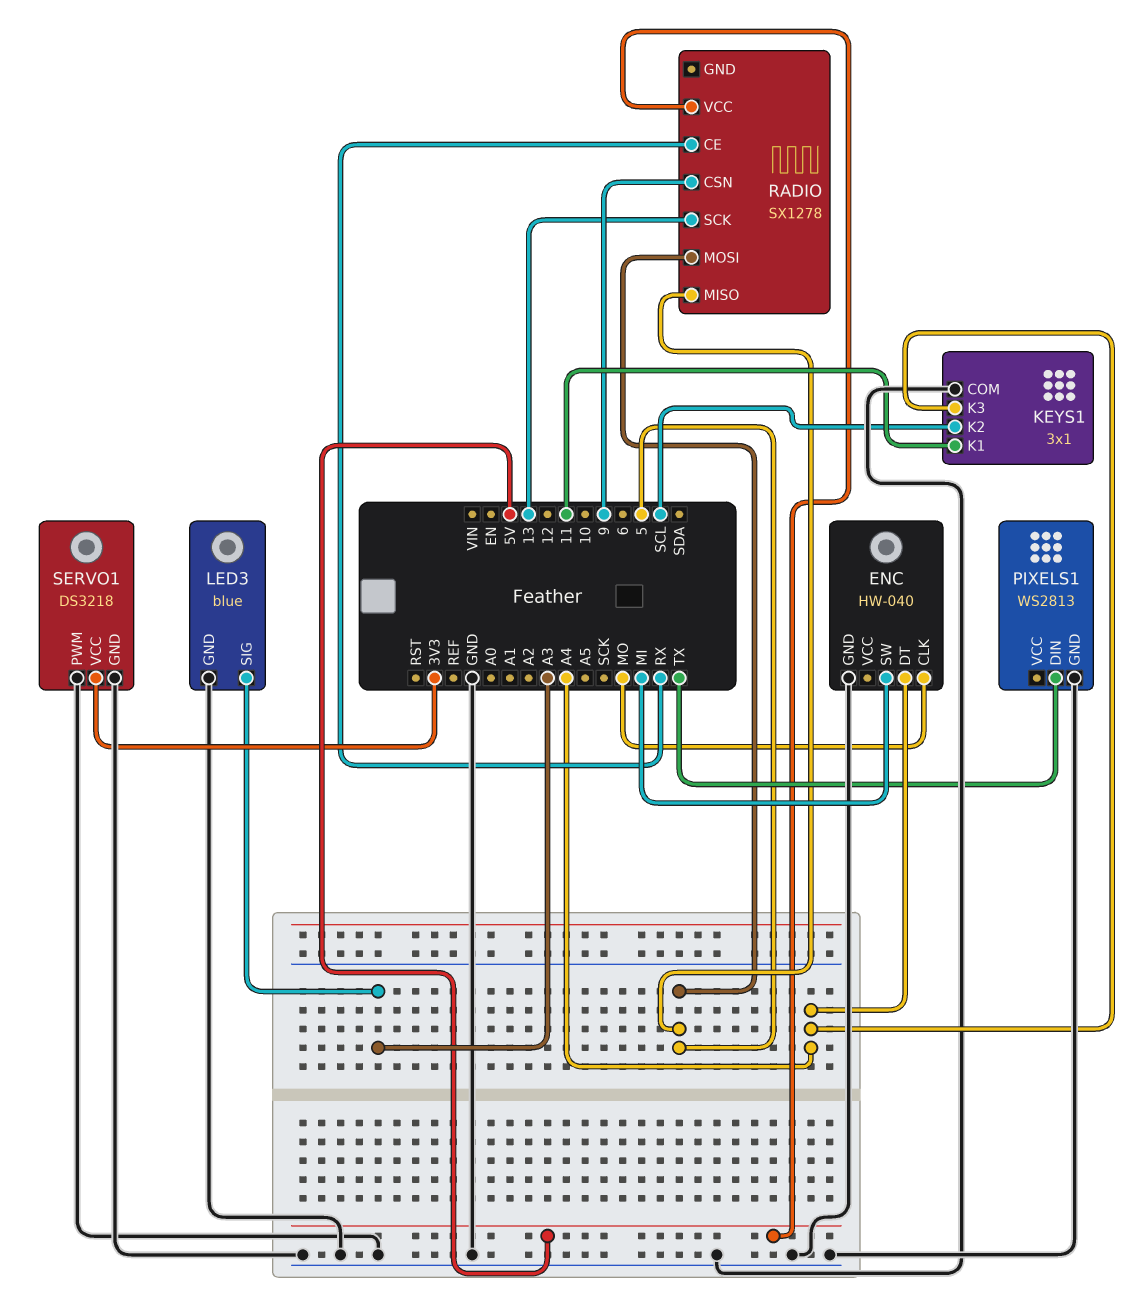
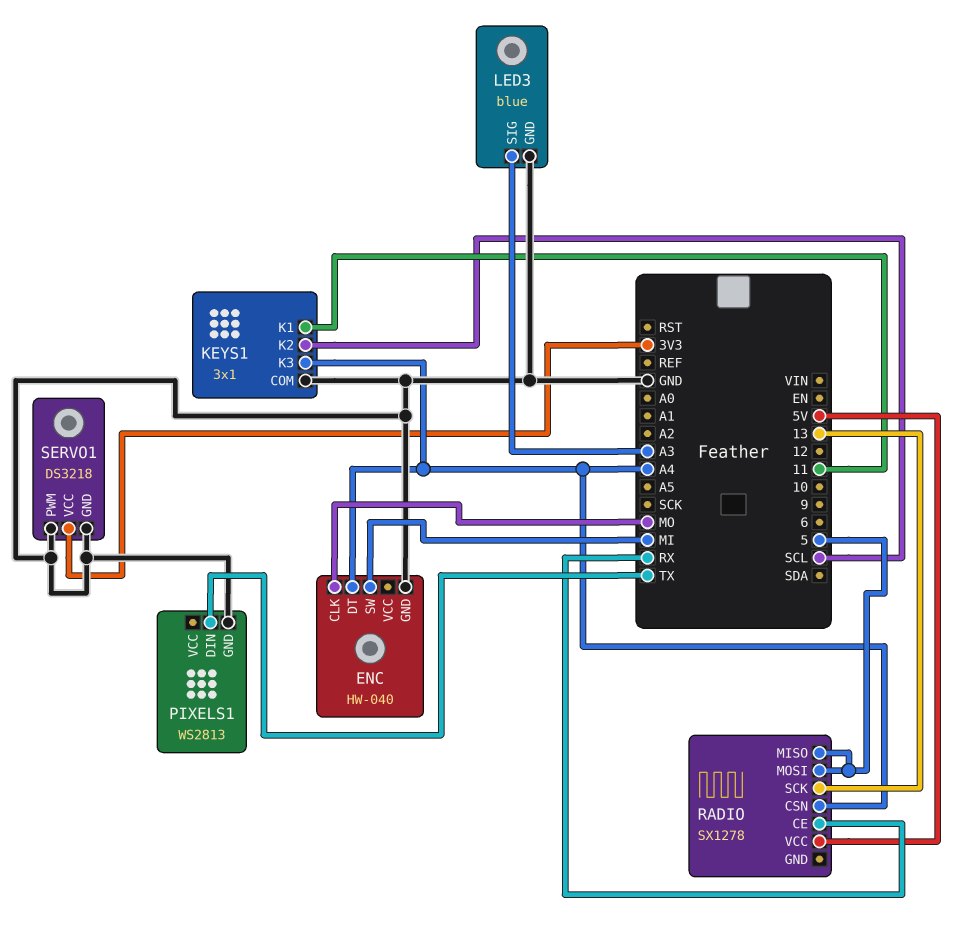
RADIO pin CSN: 9 -> A4

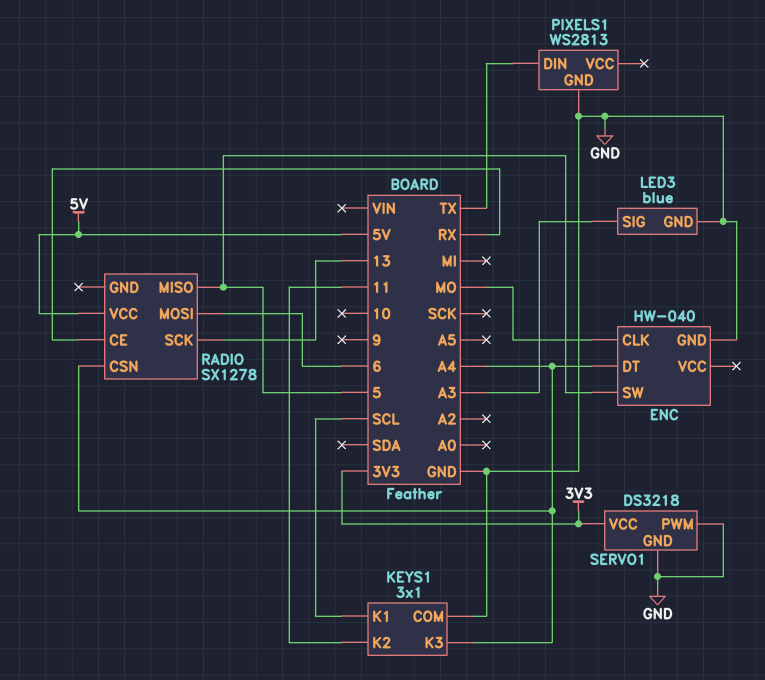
ENC pin SW: MI -> 5
KEYS1 pin K1: 11 -> SCL
KEYS1 pin K2: SCL -> 11
RADIO pin MOSI: 5 -> 6

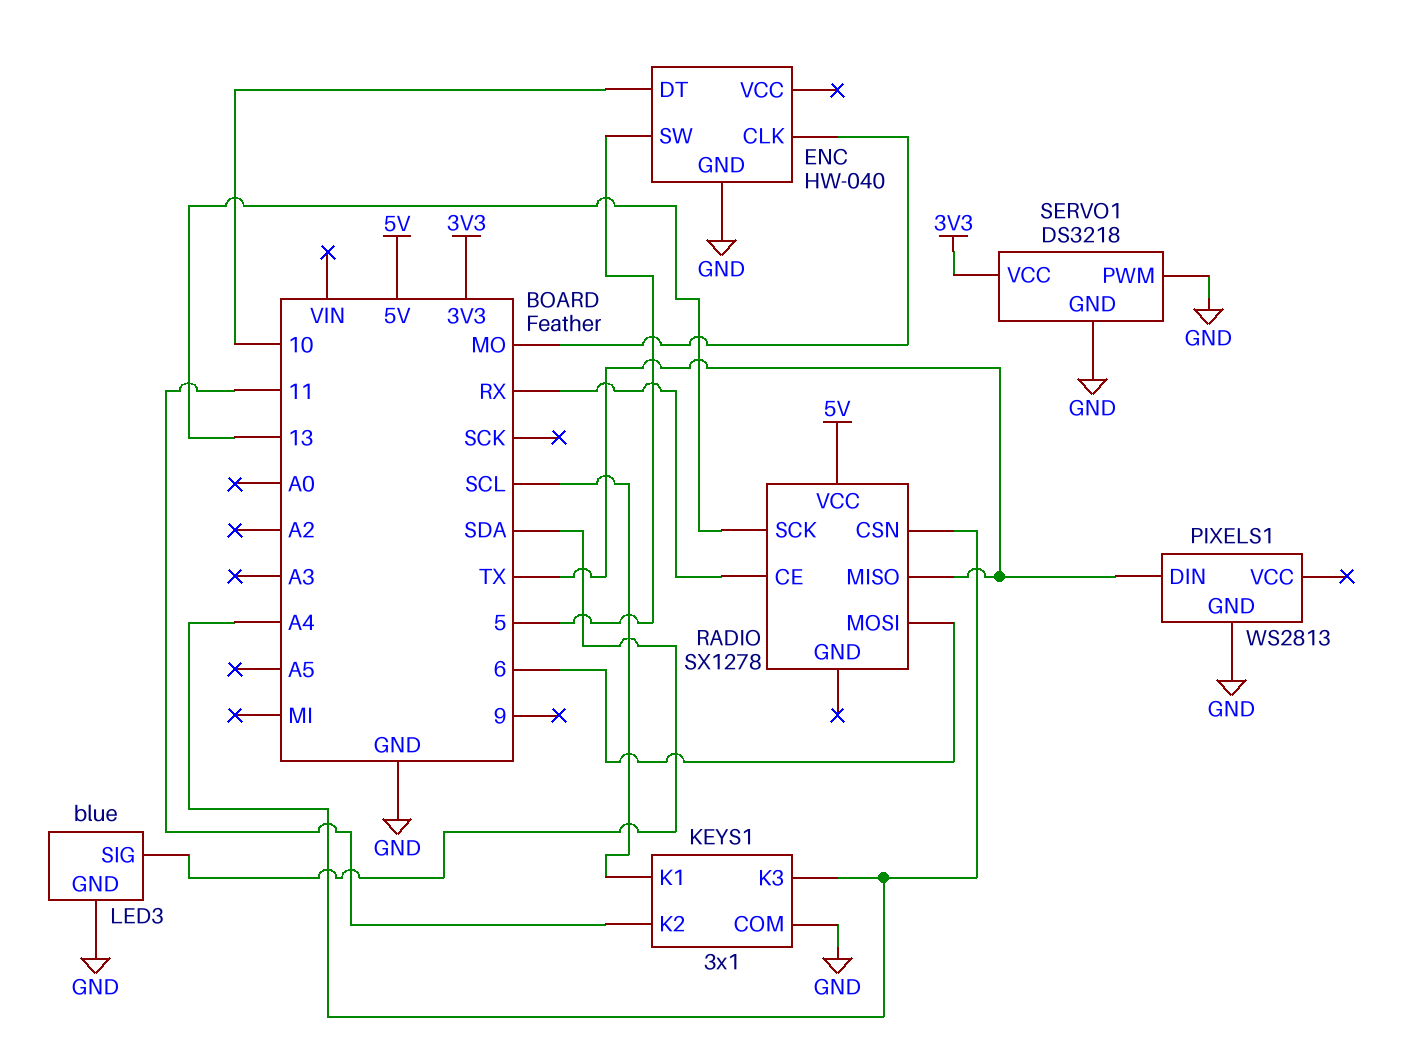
ENC pin DT: A4 -> 10
LED3 pin SIG: A3 -> SDA
RADIO pin MISO: 5 -> TX

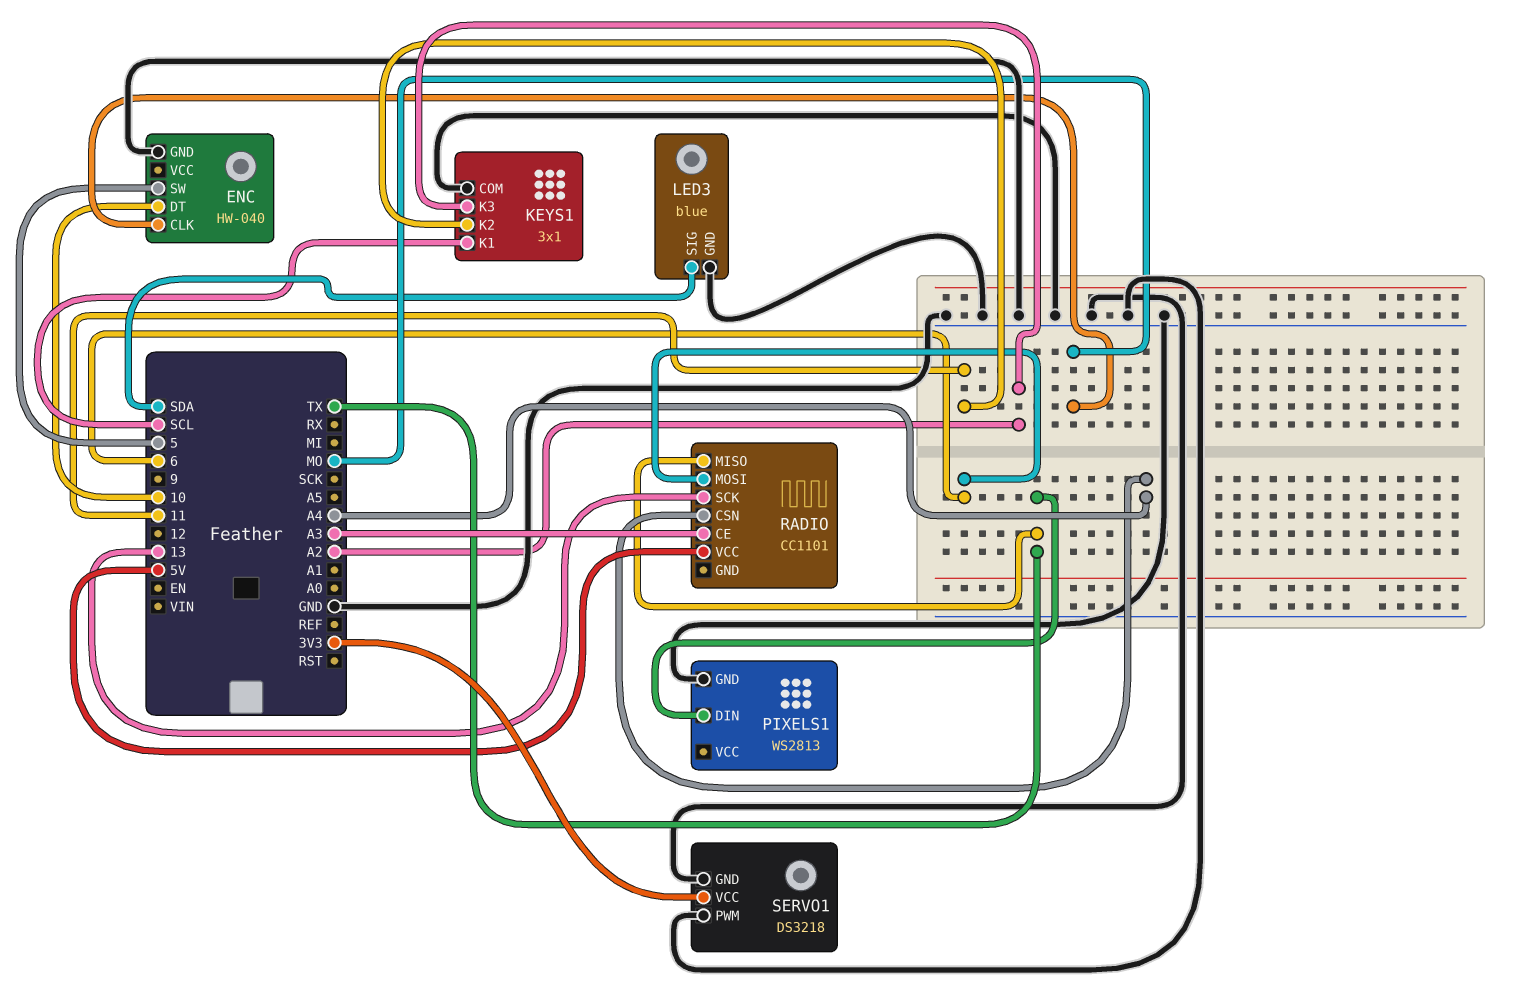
KEYS1 pin K3: A4 -> A2
RADIO: SX1278 -> CC1101
RADIO pin CE: RX -> A3

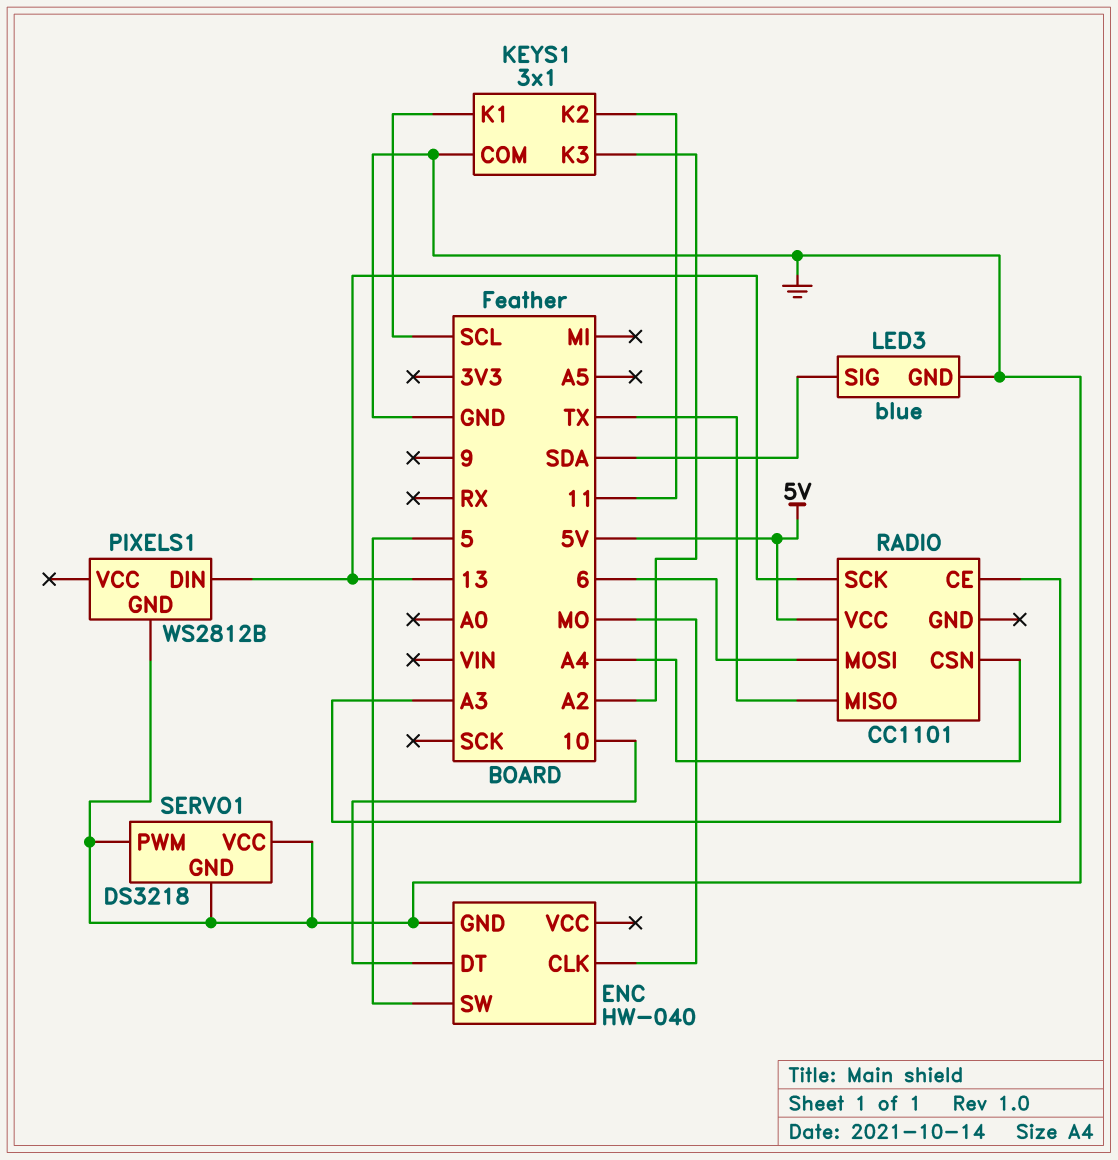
PIXELS1: WS2813 -> WS2812B
PIXELS1 pin DIN: TX -> 13
SERVO1 pin VCC: 3V3 -> GND

